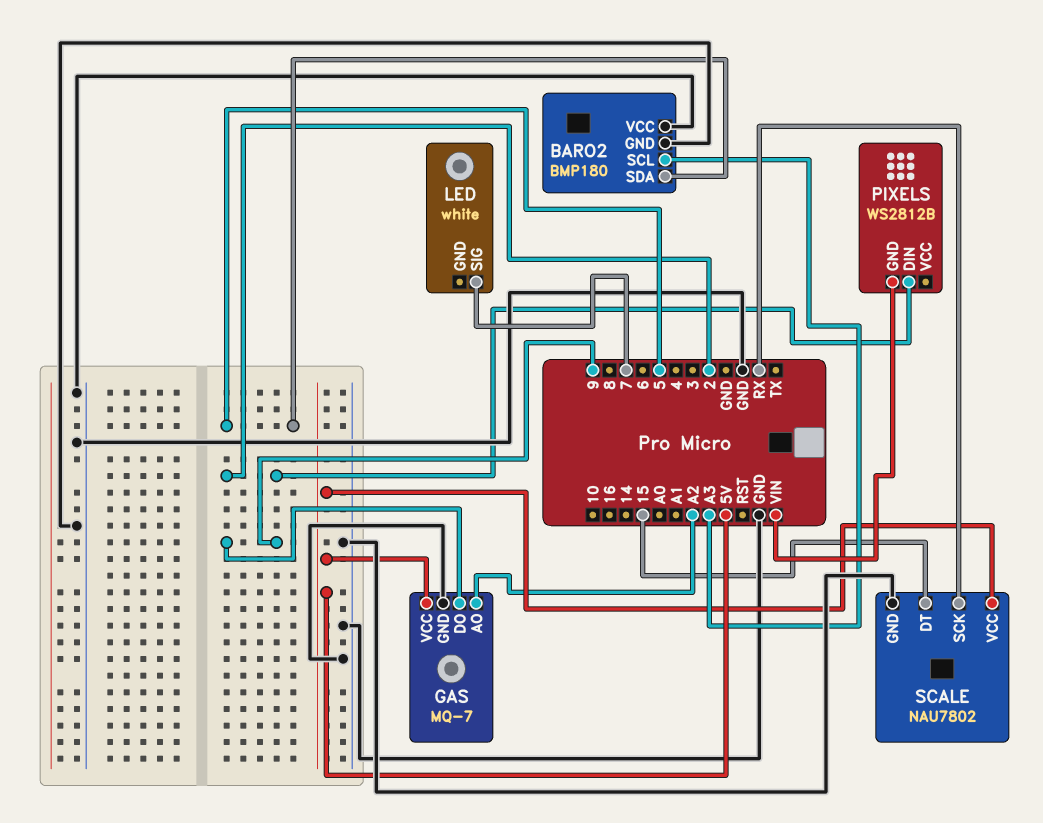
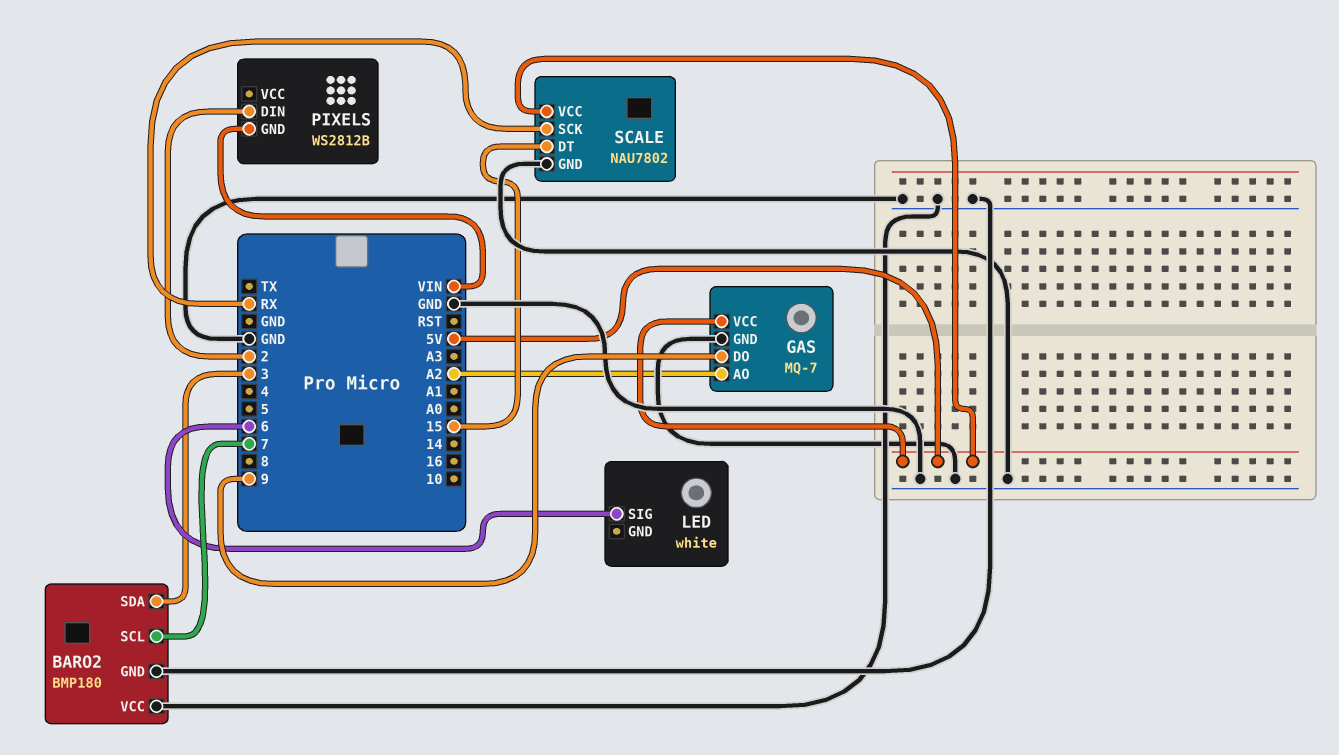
BARO2 pin SCL: A3 -> 7
BARO2 pin SDA: 5 -> 3
LED pin SIG: 7 -> 6

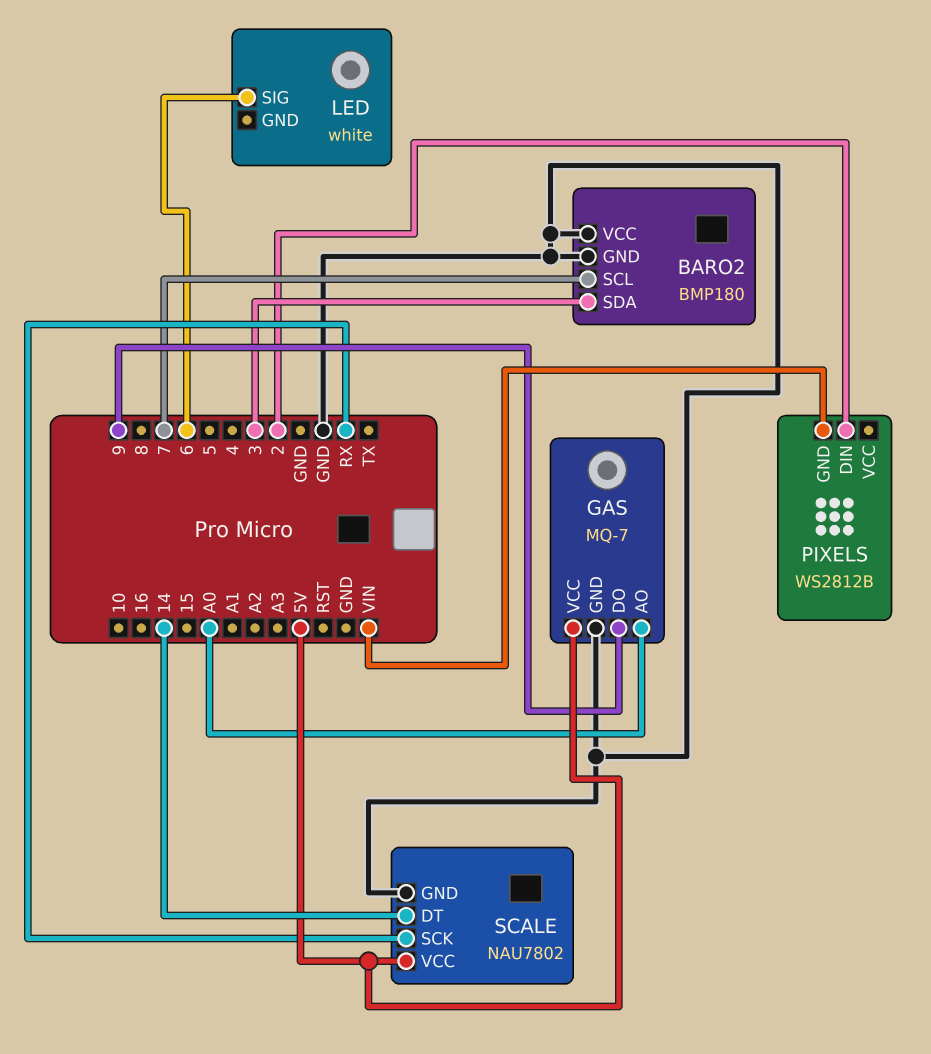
GAS pin AO: A2 -> A0
SCALE pin DT: 15 -> 14

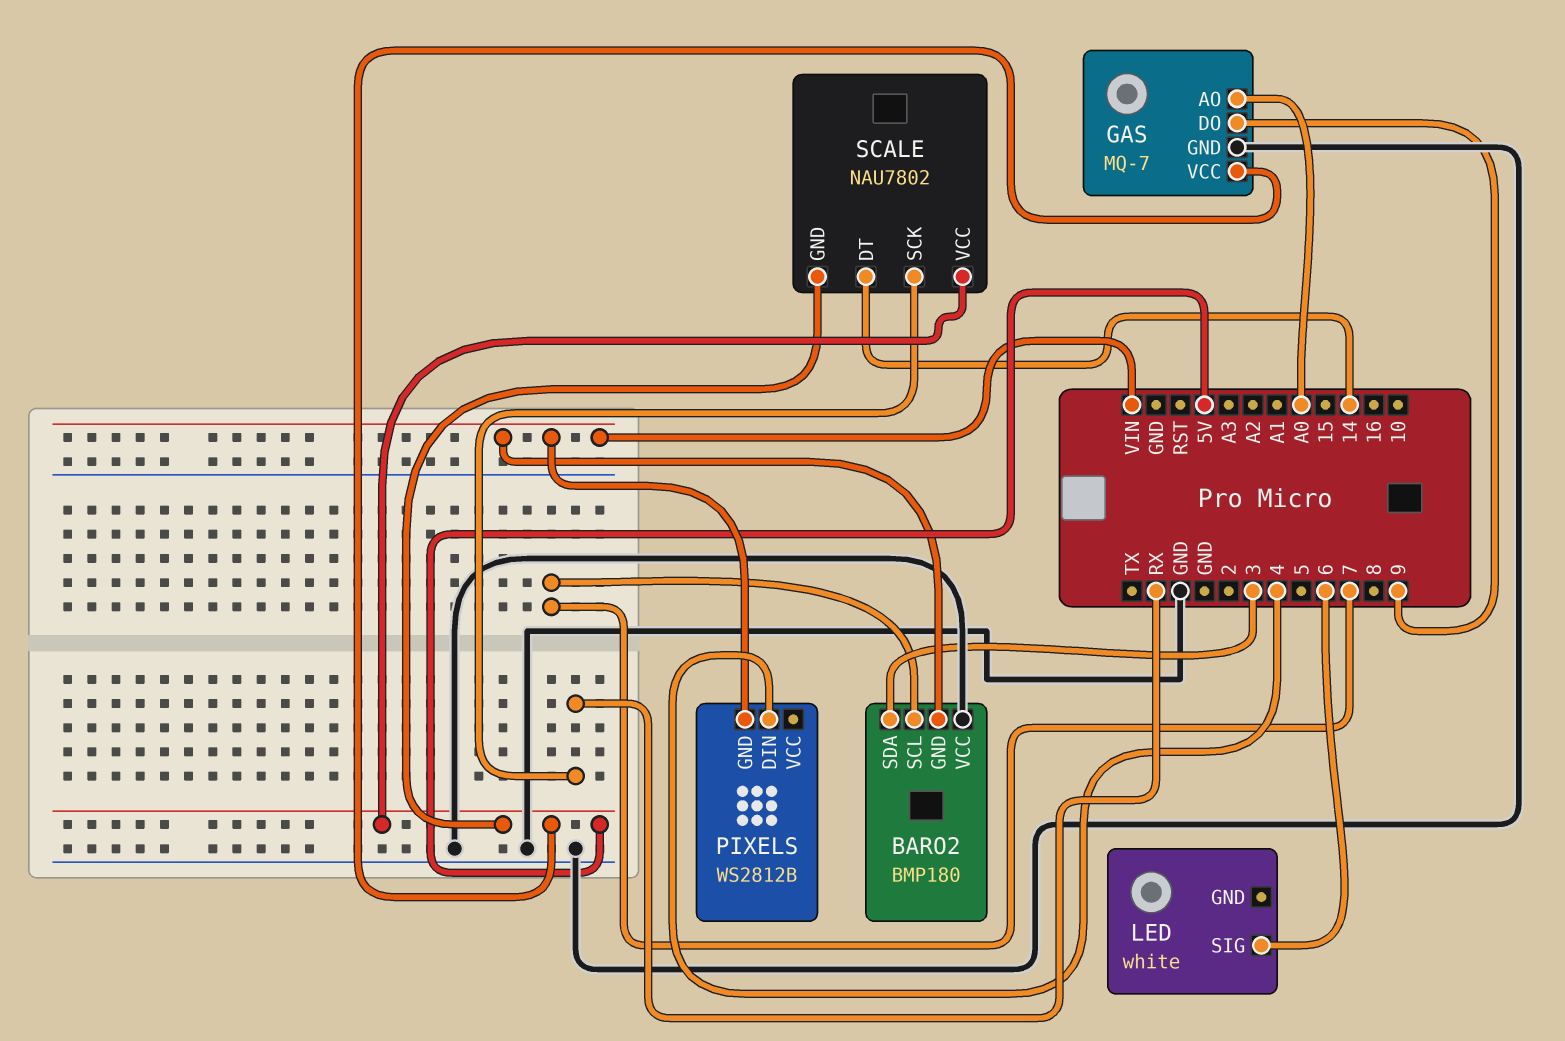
BARO2 pin GND: GND -> VIN
PIXELS pin DIN: 2 -> 4
SCALE pin GND: GND -> 5V

